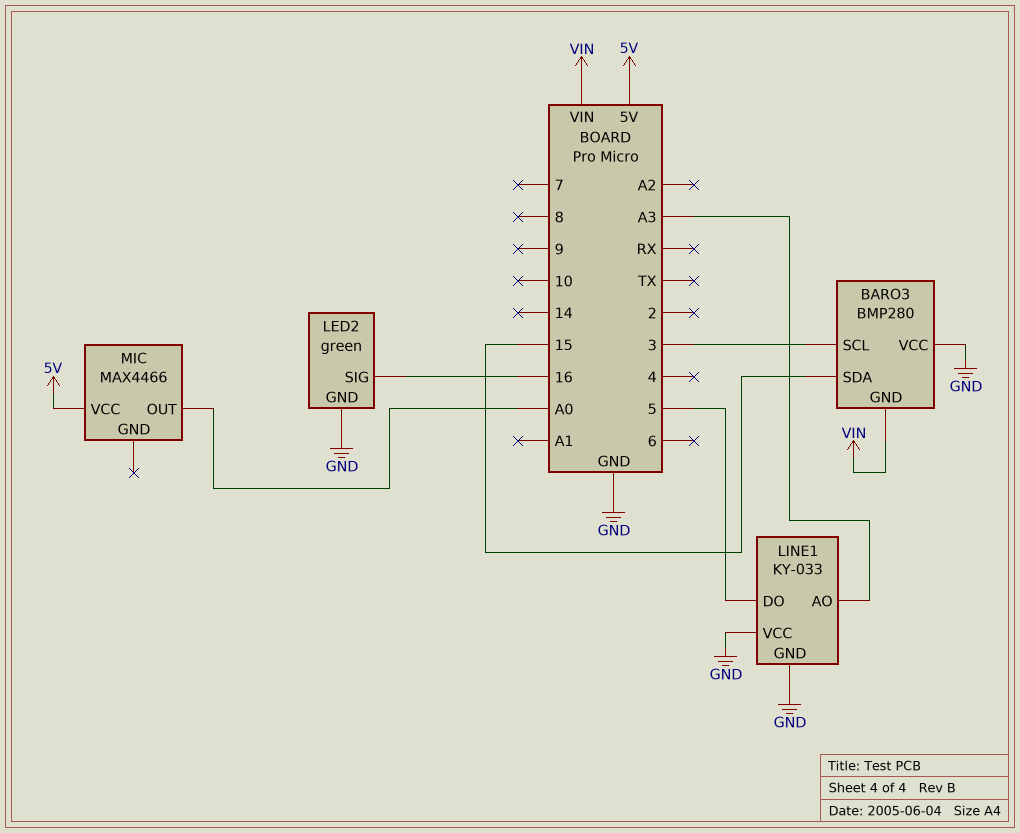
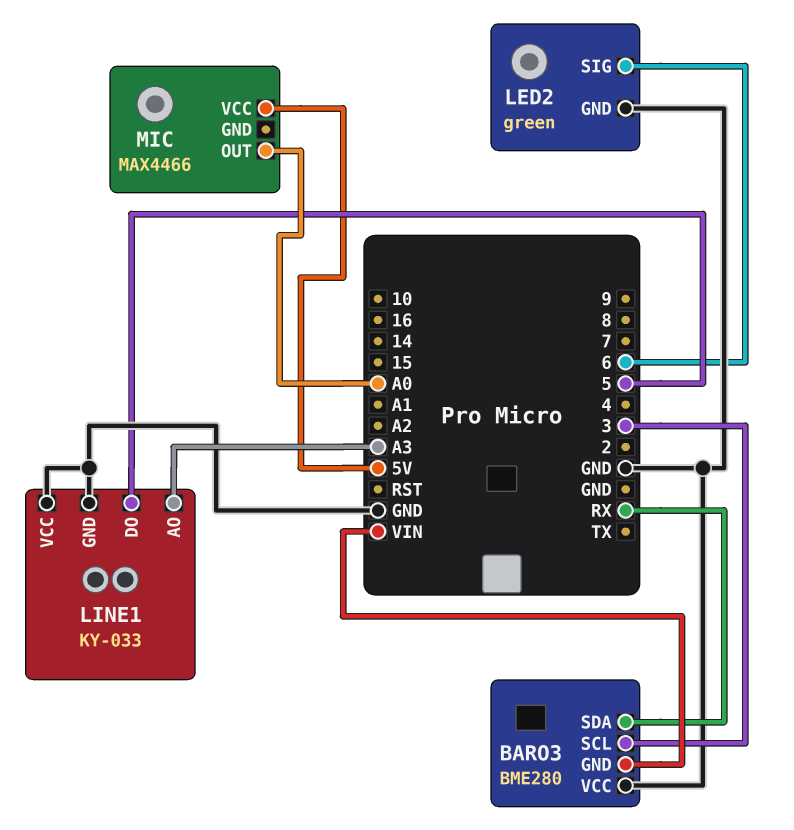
BARO3: BMP280 -> BME280
BARO3 pin SDA: 15 -> RX
LED2 pin SIG: 16 -> 6

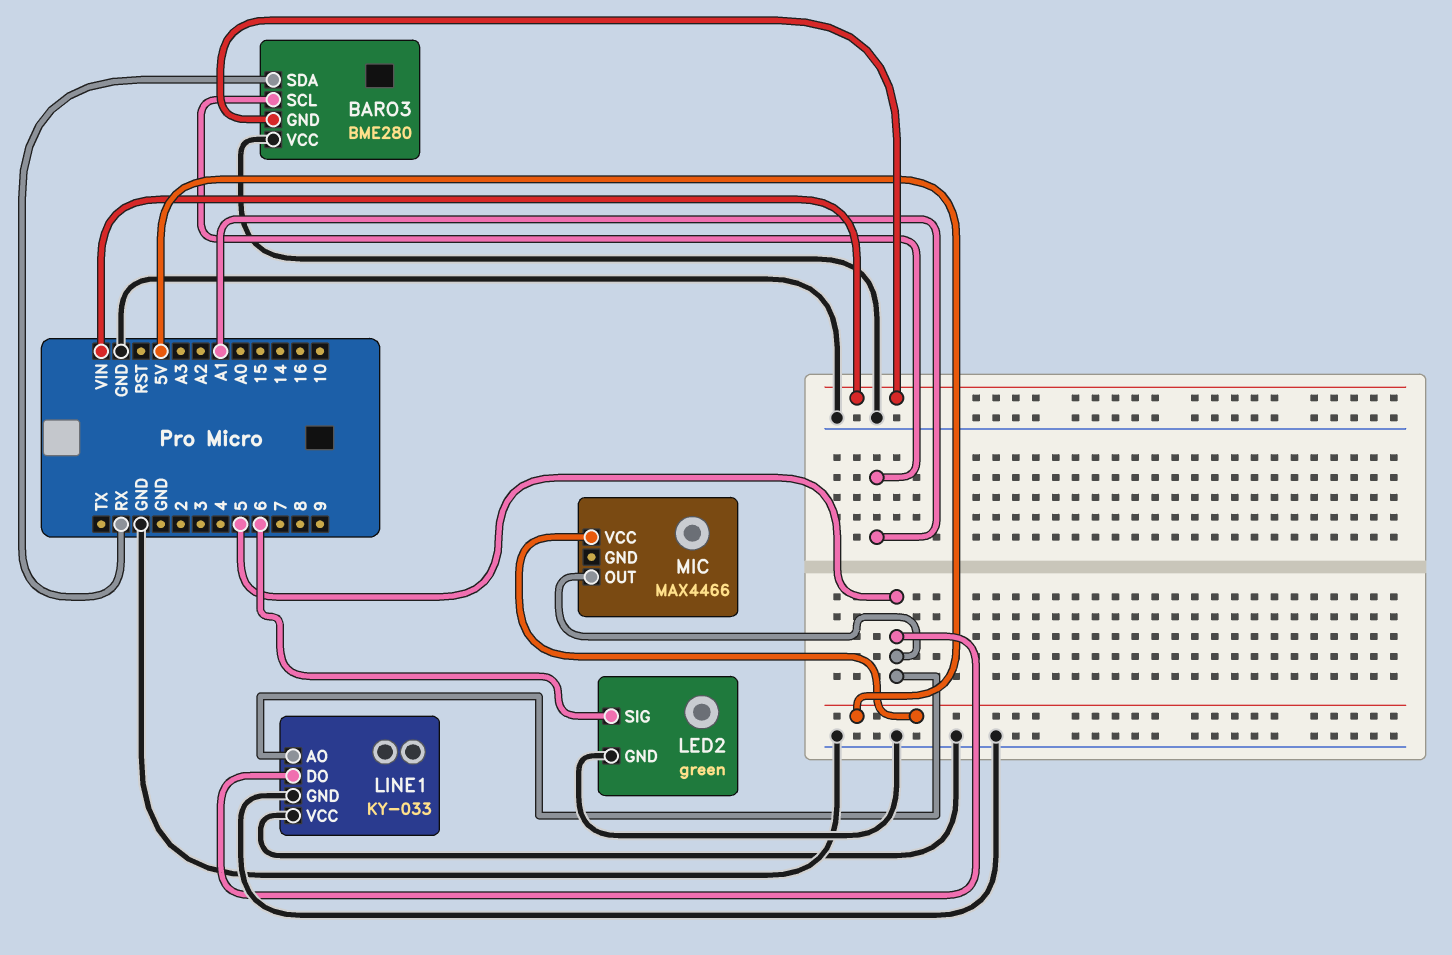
BARO3 pin SCL: 3 -> A1
LINE1 pin AO: A3 -> 5
MIC pin OUT: A0 -> 5

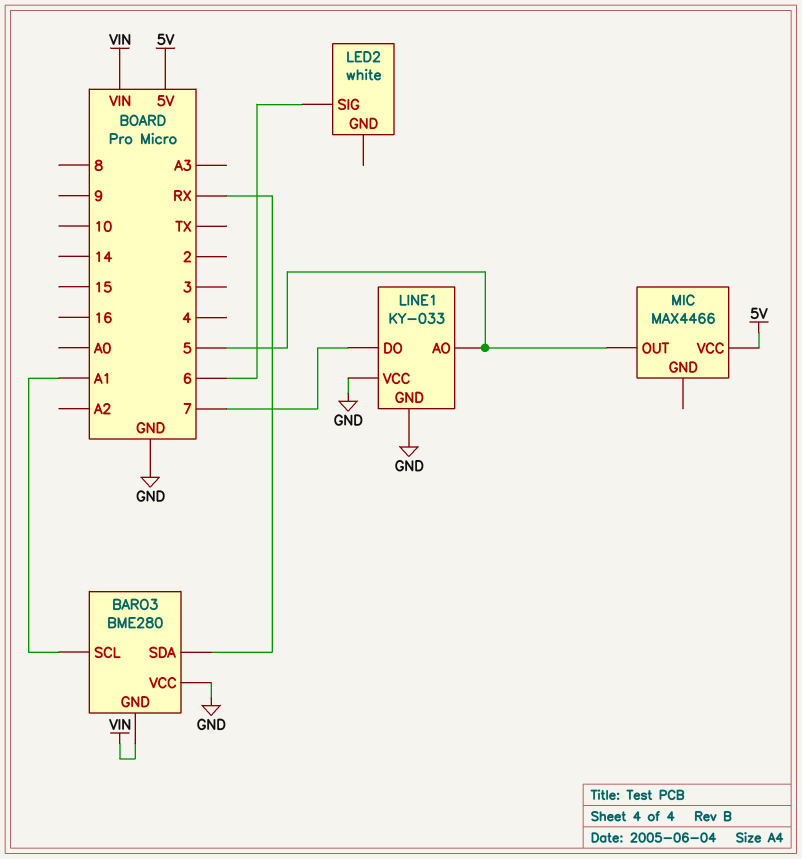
LED2: green -> white
LED2 pin GND: GND -> none
LINE1 pin DO: 5 -> 7

